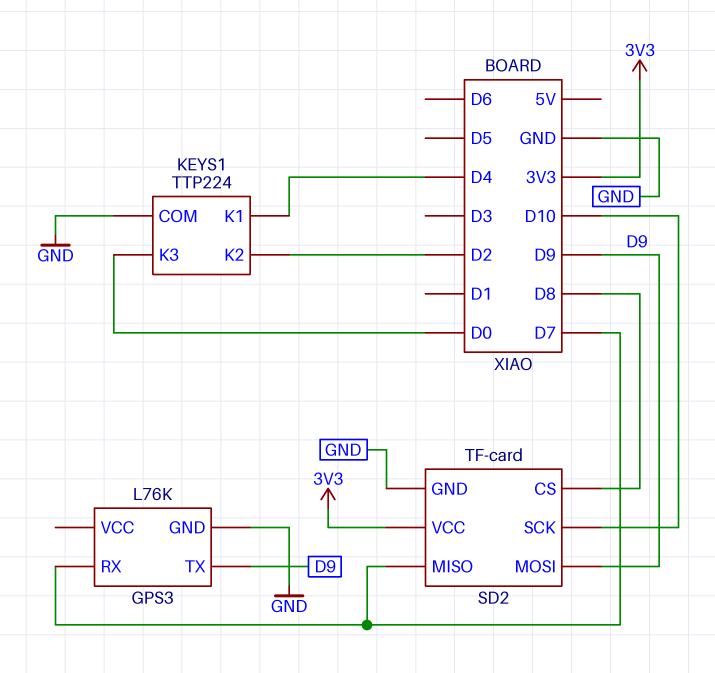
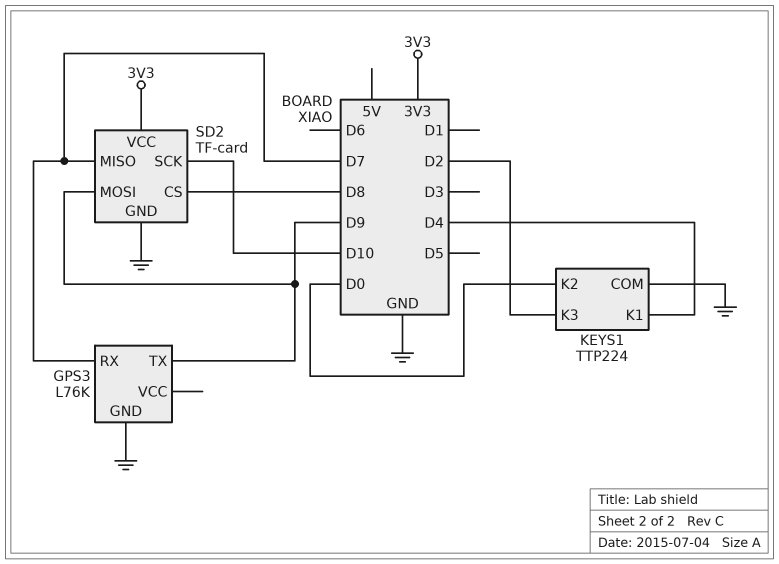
KEYS1 pin K2: D2 -> D0
KEYS1 pin K3: D0 -> D2

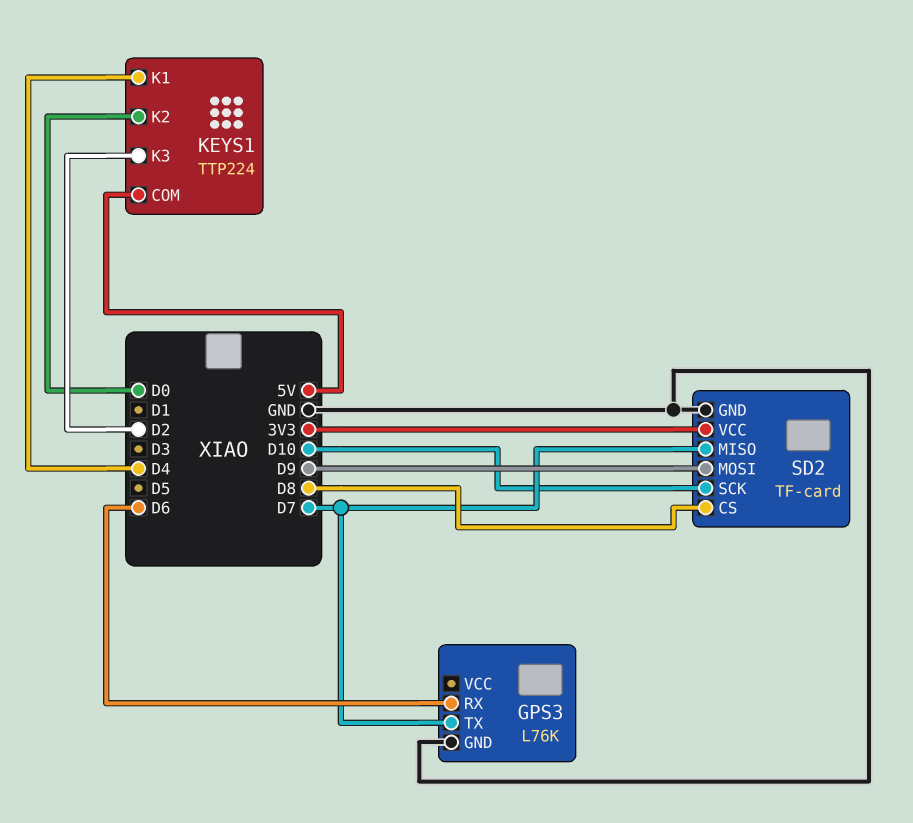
GPS3 pin RX: D7 -> D6
GPS3 pin TX: D9 -> D7
KEYS1 pin COM: GND -> 5V

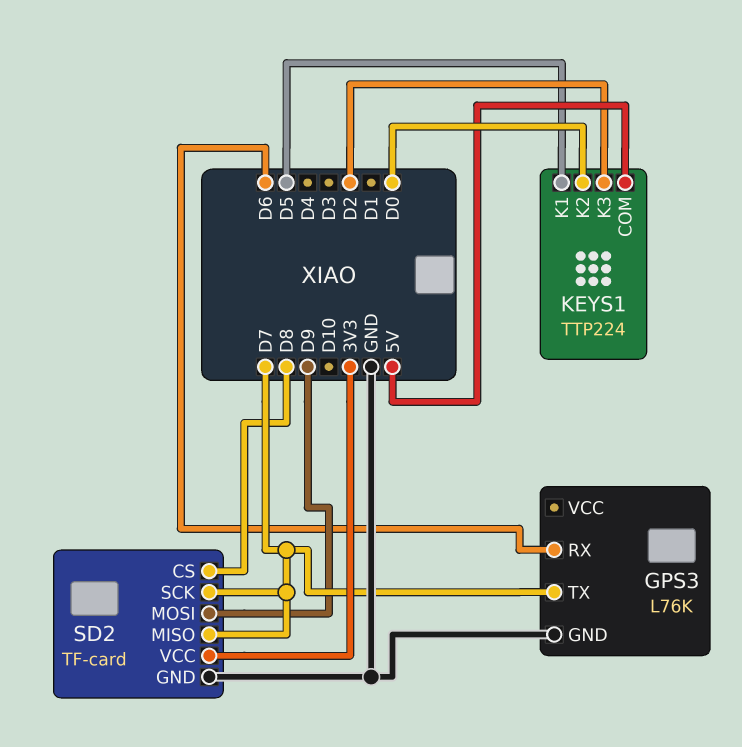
KEYS1 pin K1: D4 -> D5
SD2 pin SCK: D10 -> D7

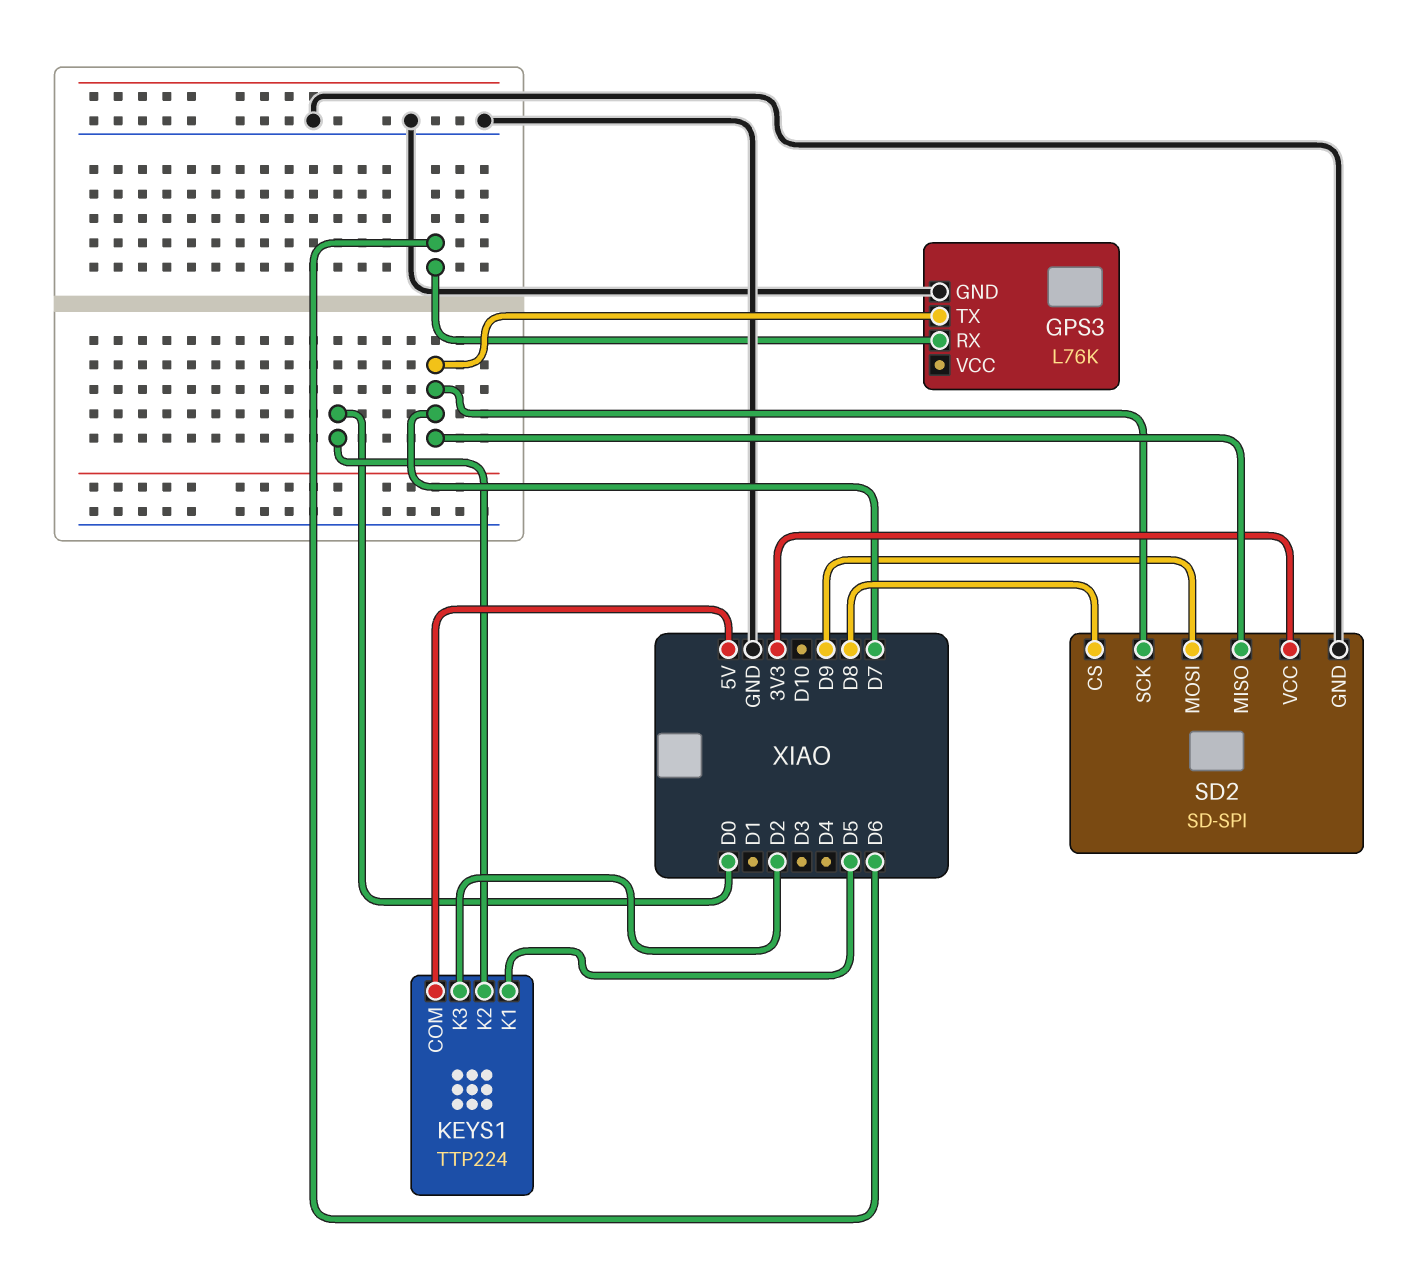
SD2: TF-card -> SD-SPI

